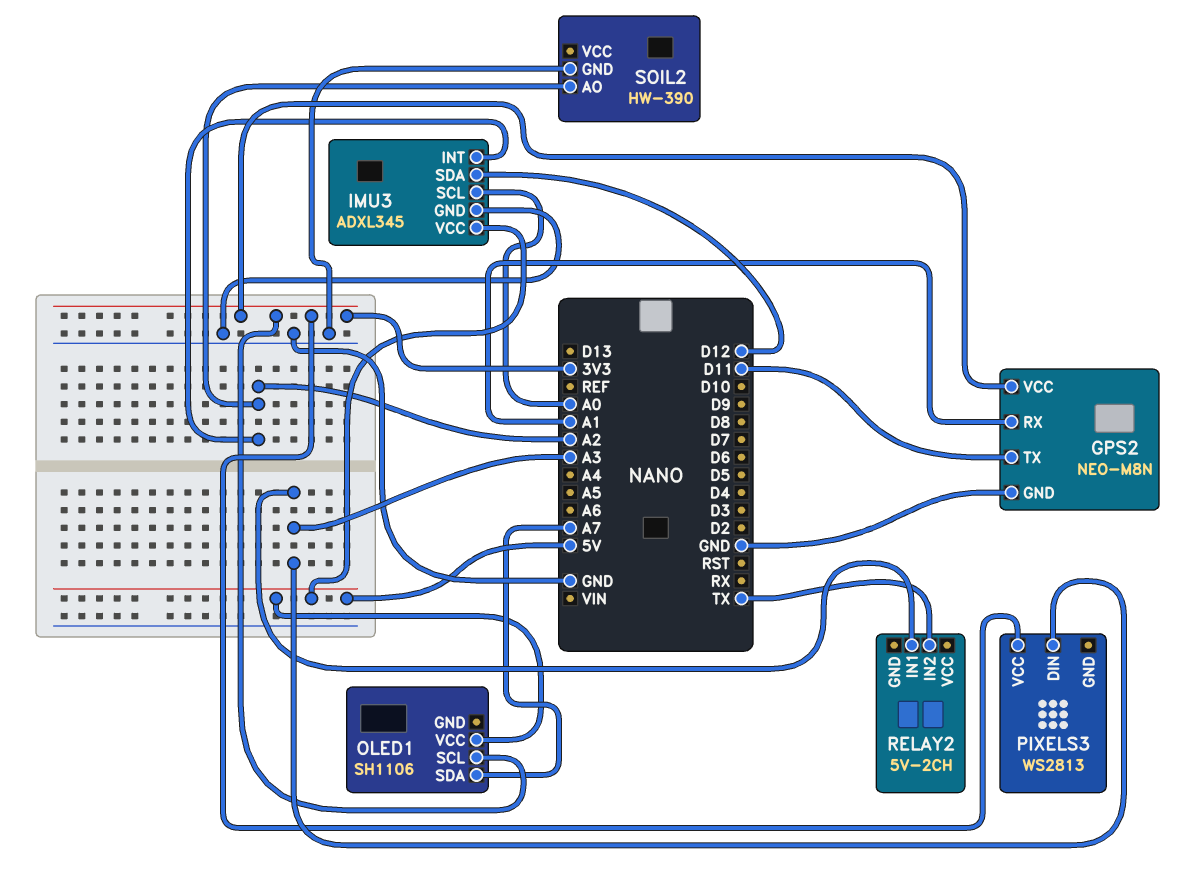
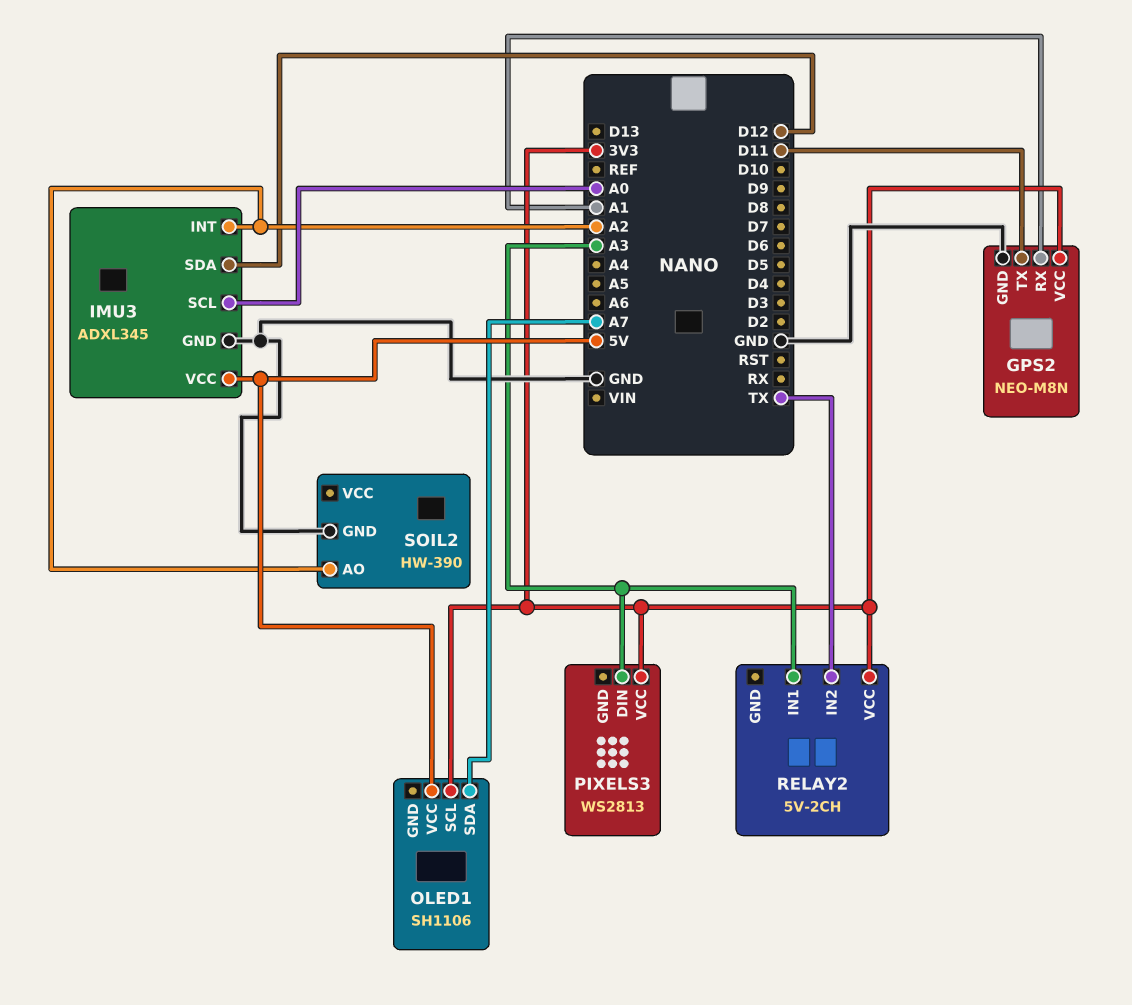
RELAY2 pin VCC: none -> 3V3

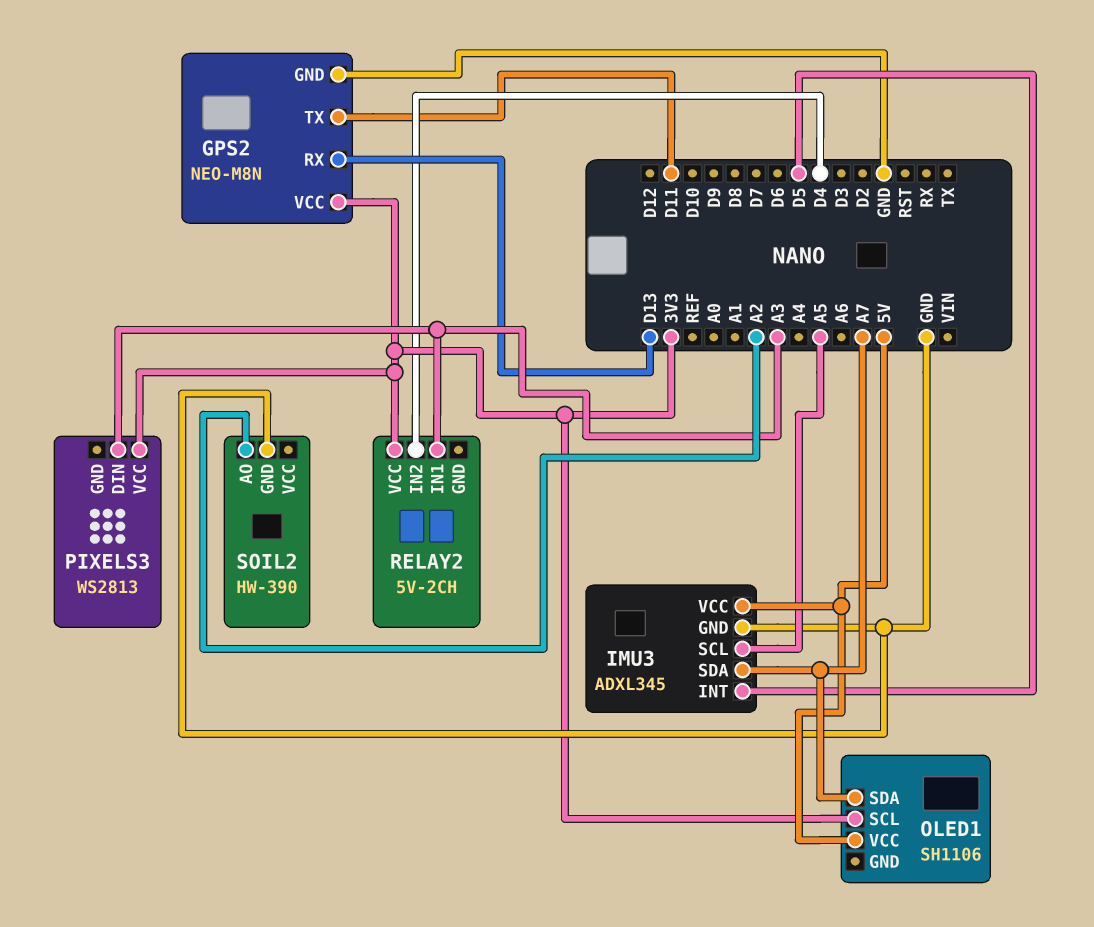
GPS2 pin RX: A1 -> D13
IMU3 pin INT: A2 -> D5
IMU3 pin SCL: A0 -> A5
IMU3 pin SDA: D12 -> A7
RELAY2 pin IN2: TX -> D4

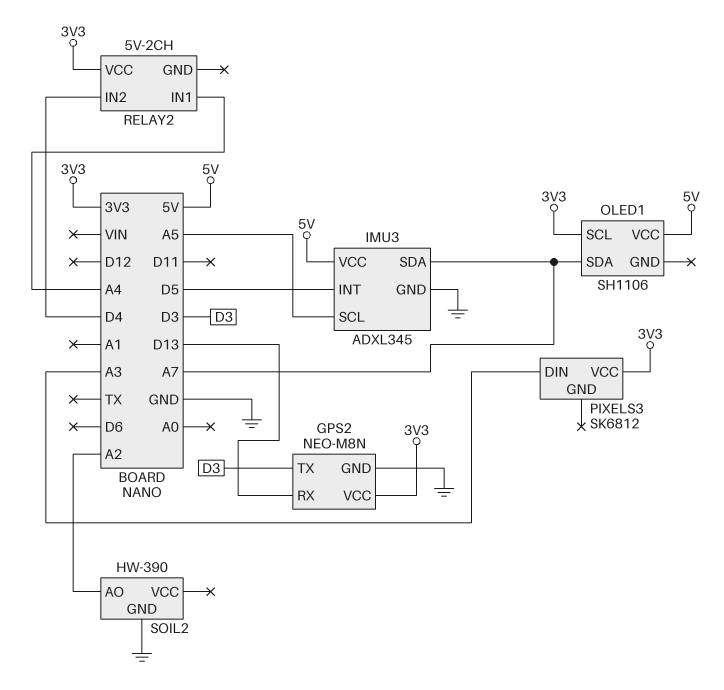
GPS2 pin TX: D11 -> D3
PIXELS3: WS2813 -> SK6812
RELAY2 pin IN1: A3 -> A4

